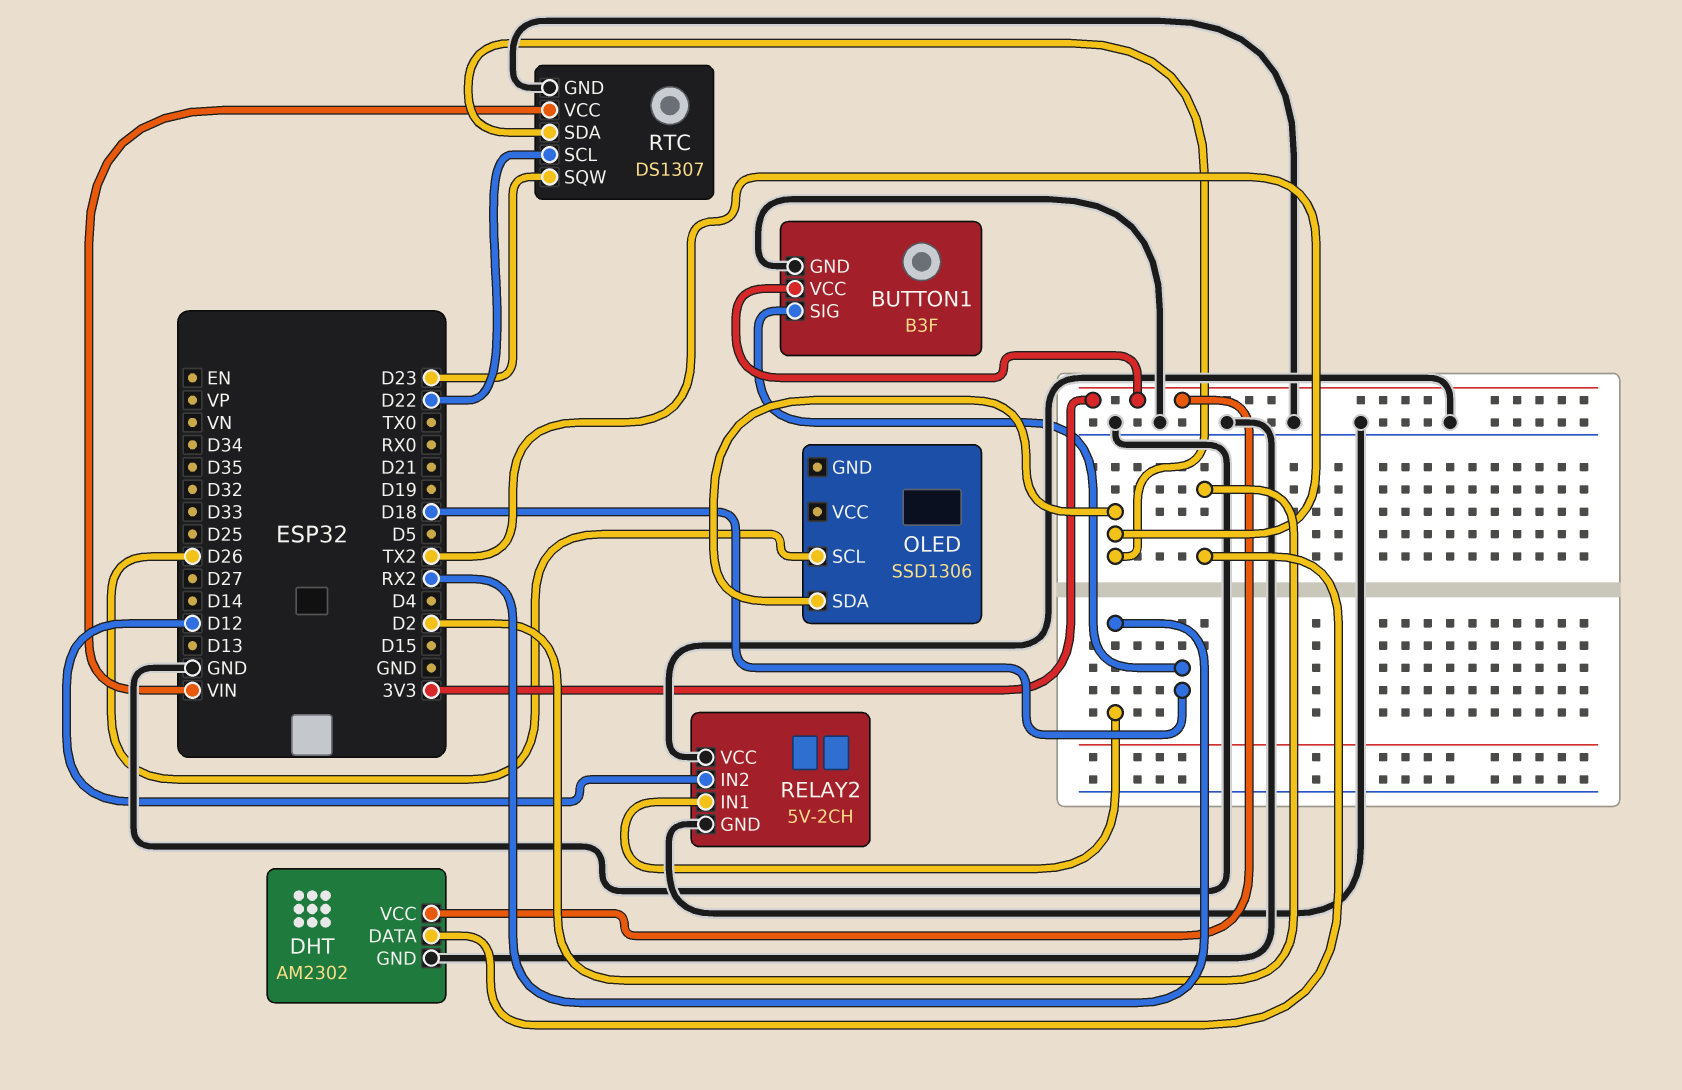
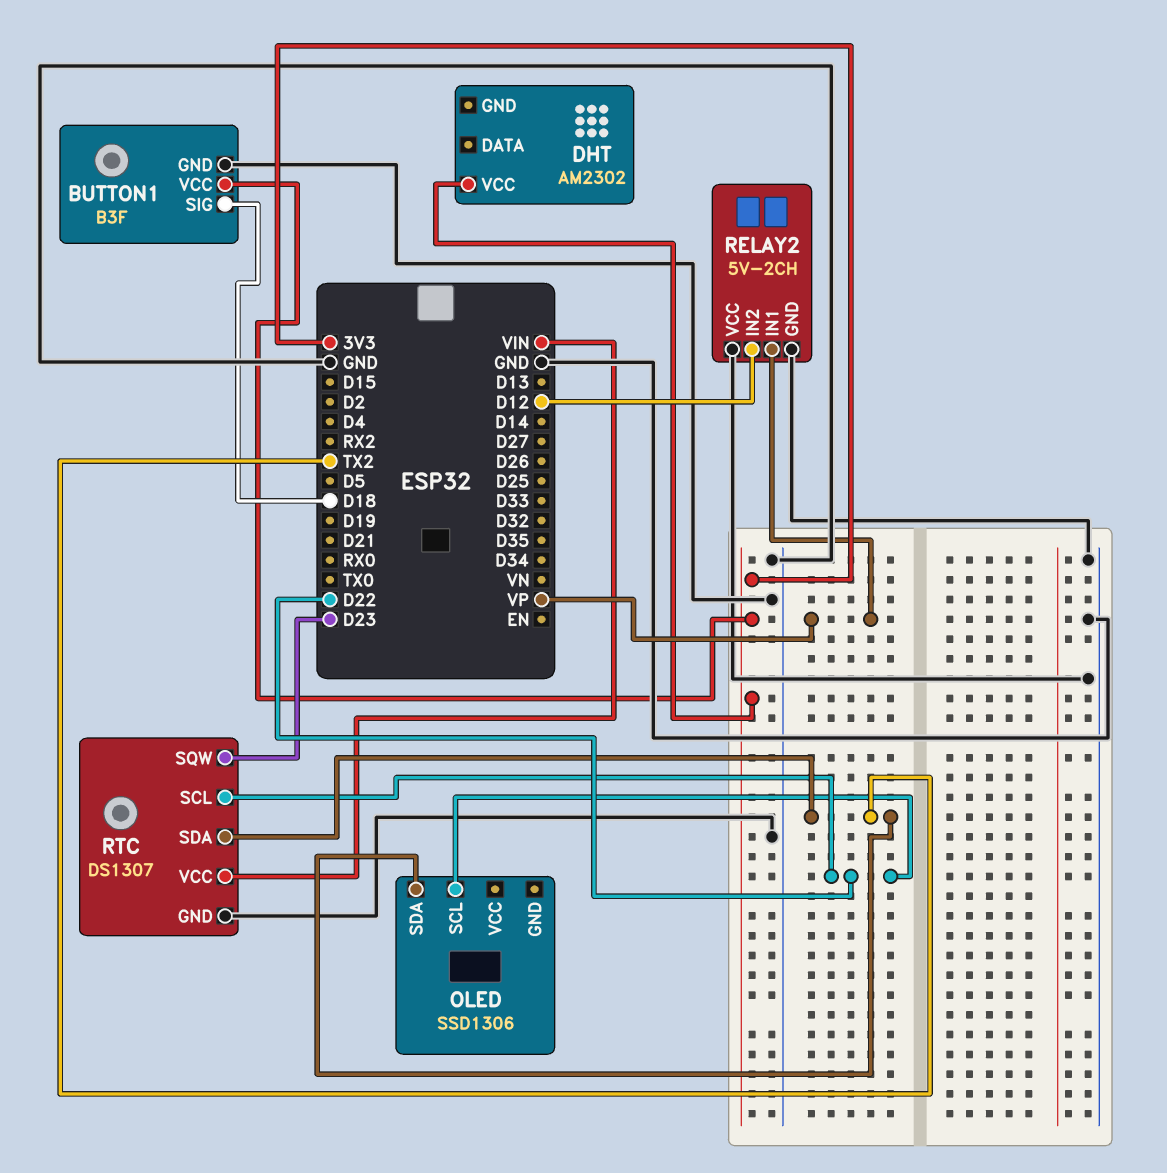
DHT pin DATA: D2 -> none
DHT pin GND: GND -> none
OLED pin SCL: D26 -> D22
RELAY2 pin IN1: RX2 -> VP

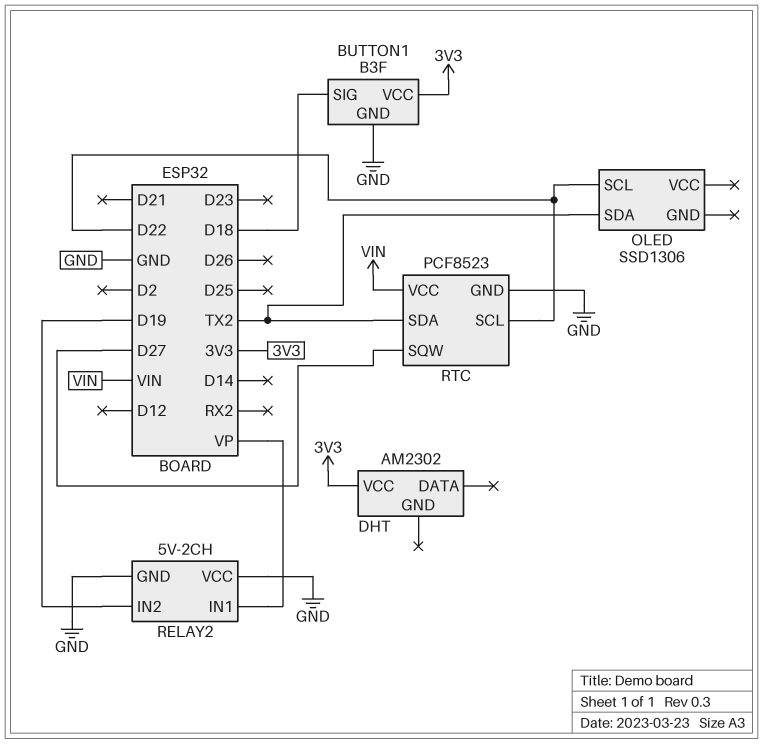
RELAY2 pin IN2: D12 -> D19
RTC: DS1307 -> PCF8523
RTC pin SQW: D23 -> D27

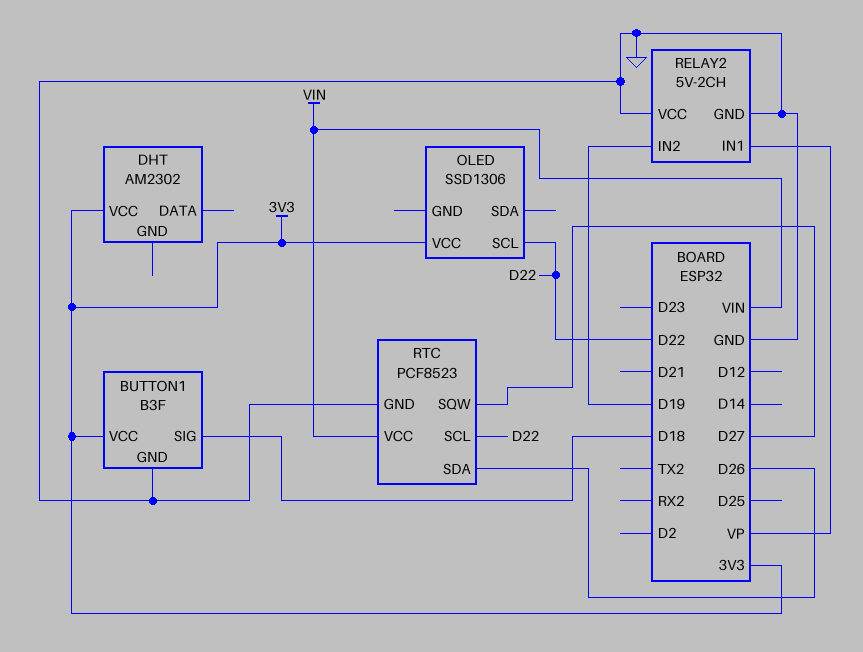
OLED pin SDA: TX2 -> none
OLED pin VCC: none -> 3V3
RTC pin SDA: TX2 -> D26

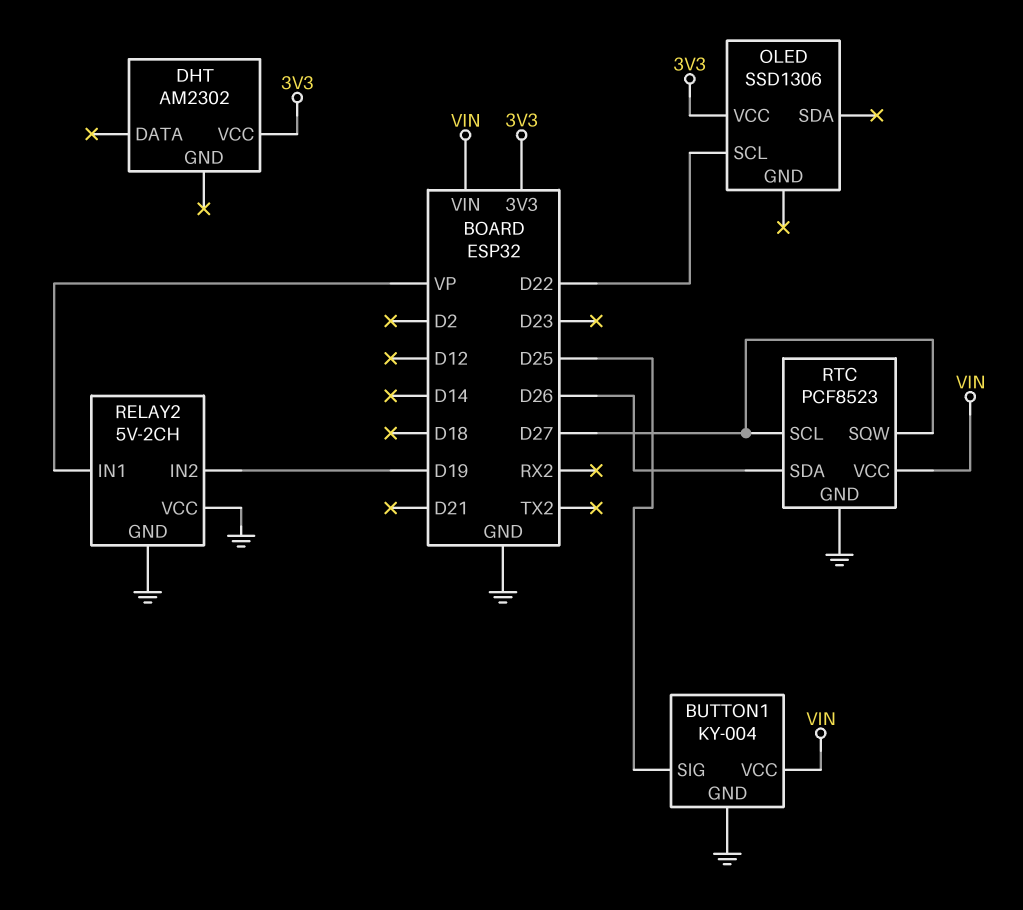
BUTTON1: B3F -> KY-004
BUTTON1 pin SIG: D18 -> D25
BUTTON1 pin VCC: 3V3 -> VIN
RTC pin SCL: D22 -> D27

